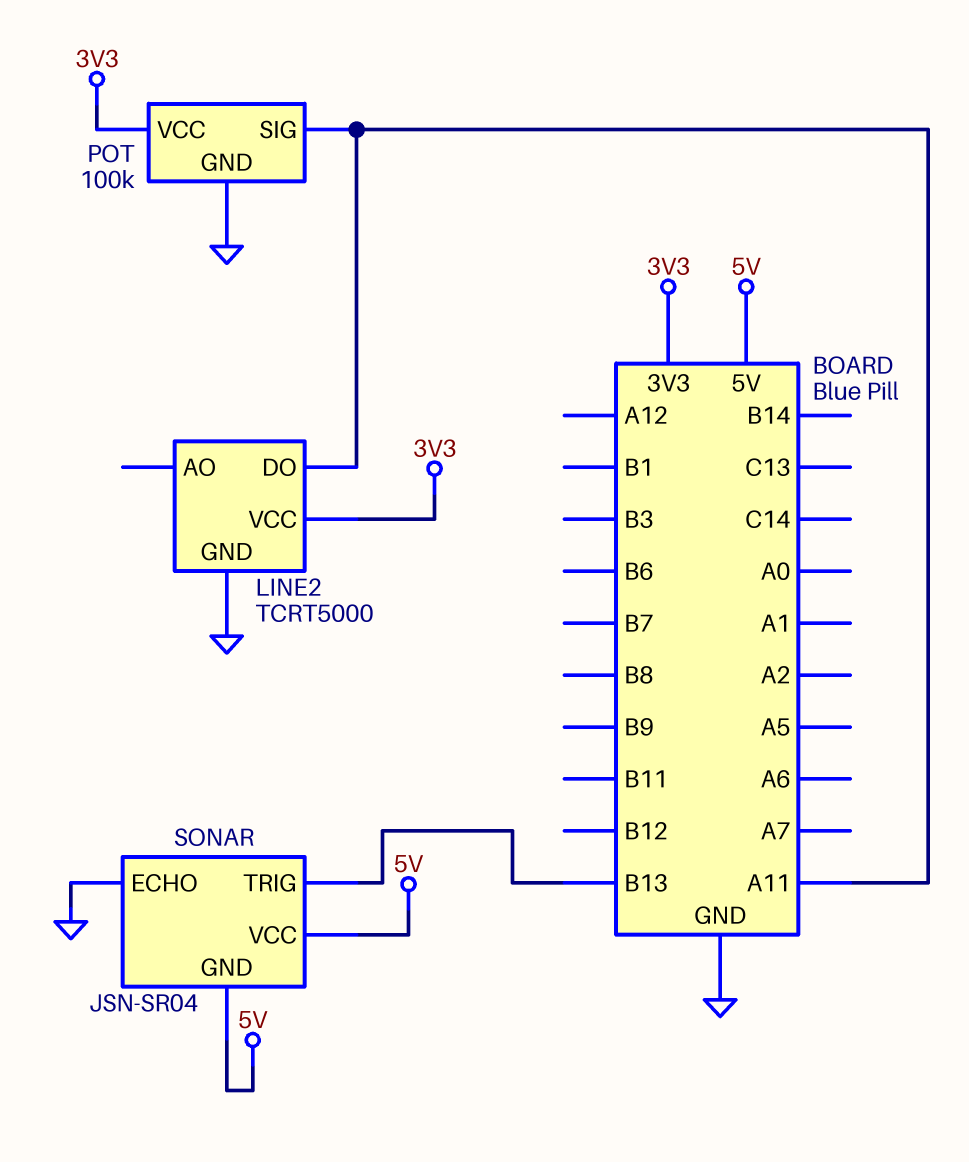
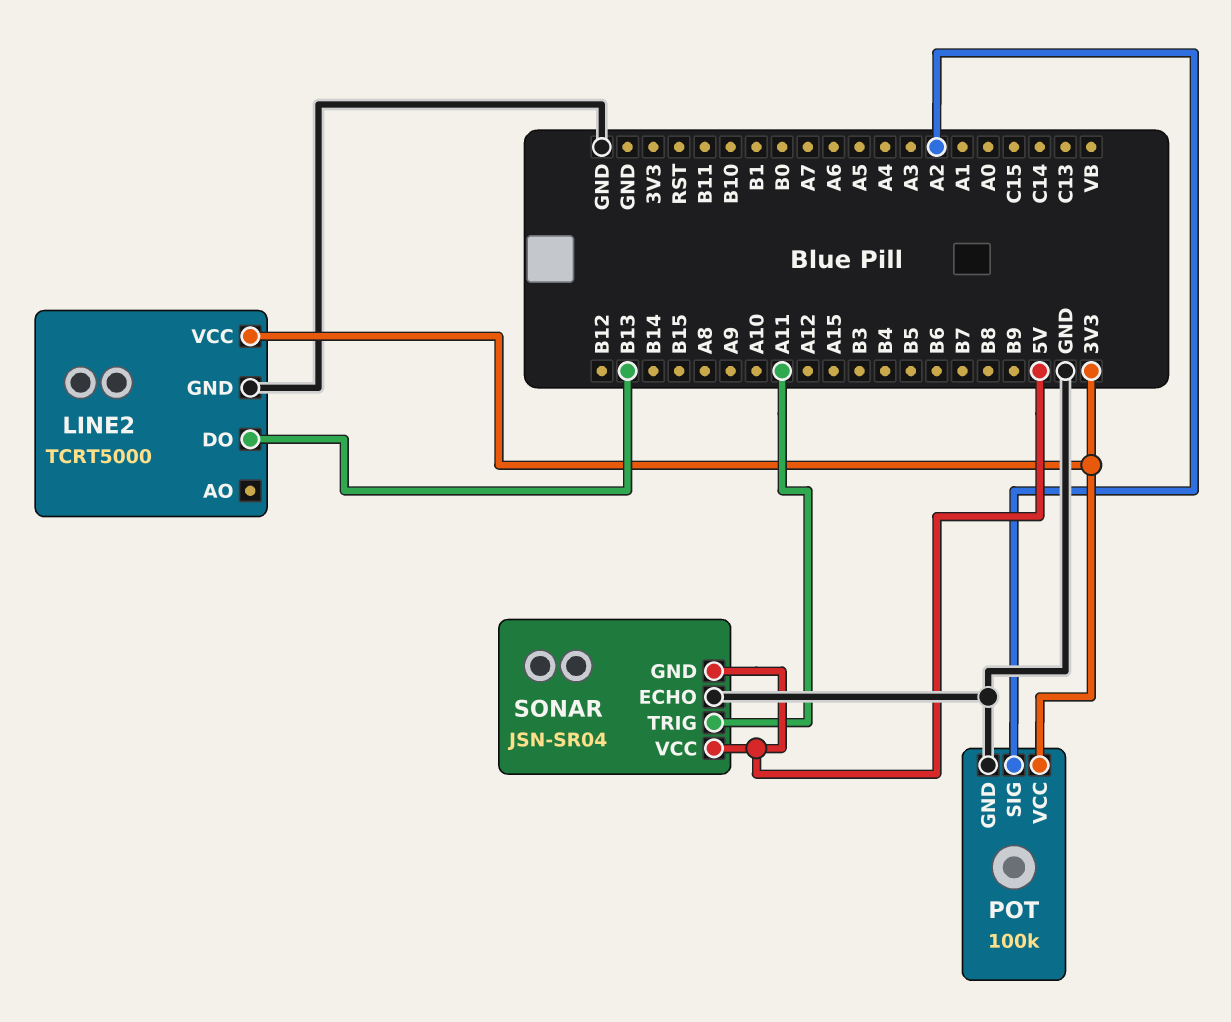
LINE2 pin DO: A11 -> B13
POT pin SIG: A11 -> A2
SONAR pin TRIG: B13 -> A11

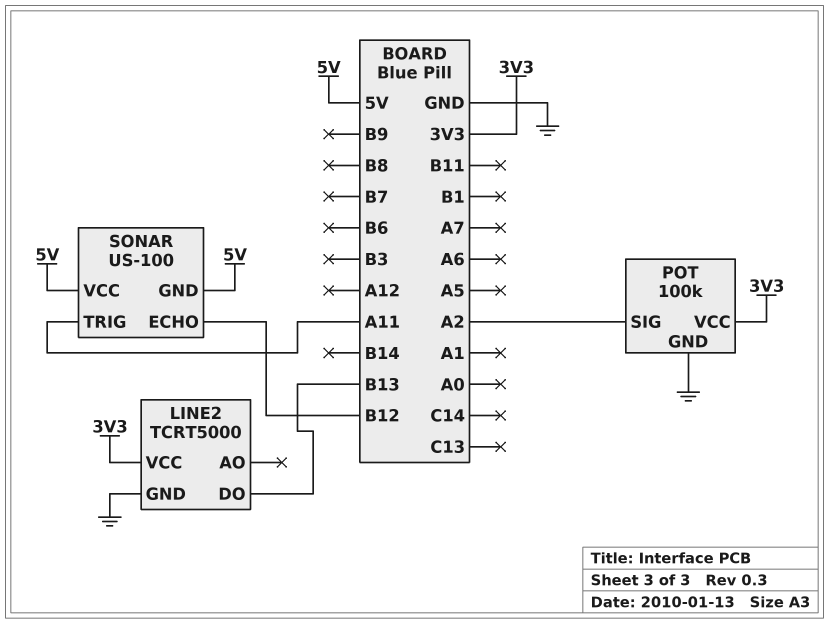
SONAR: JSN-SR04 -> US-100
SONAR pin ECHO: GND -> B12

